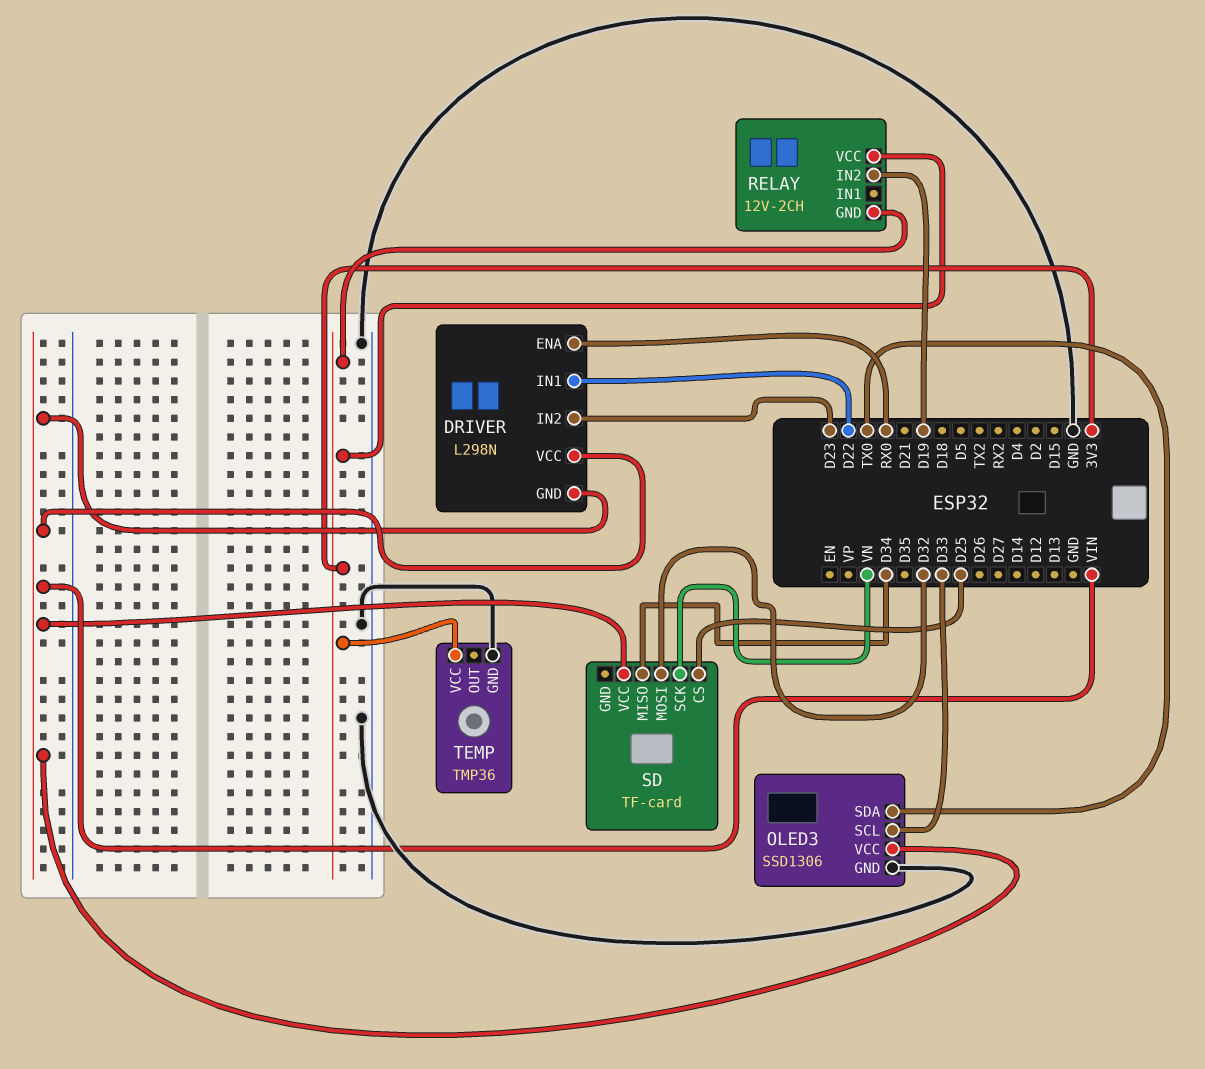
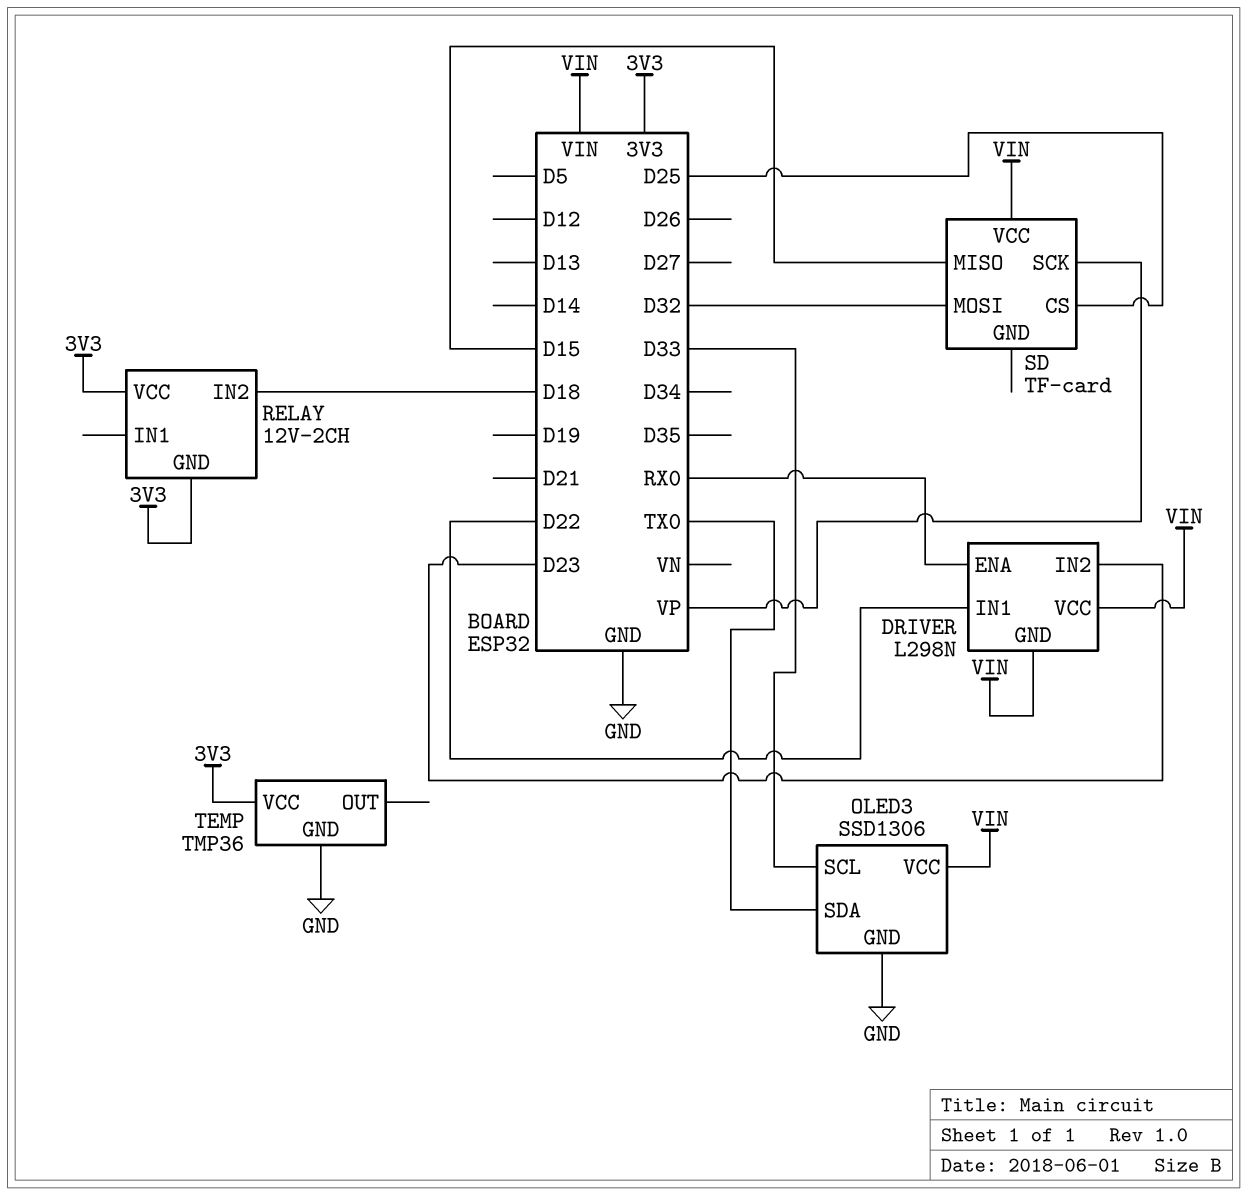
RELAY pin IN2: D19 -> D18
SD pin MISO: D34 -> D15
SD pin SCK: VN -> VP

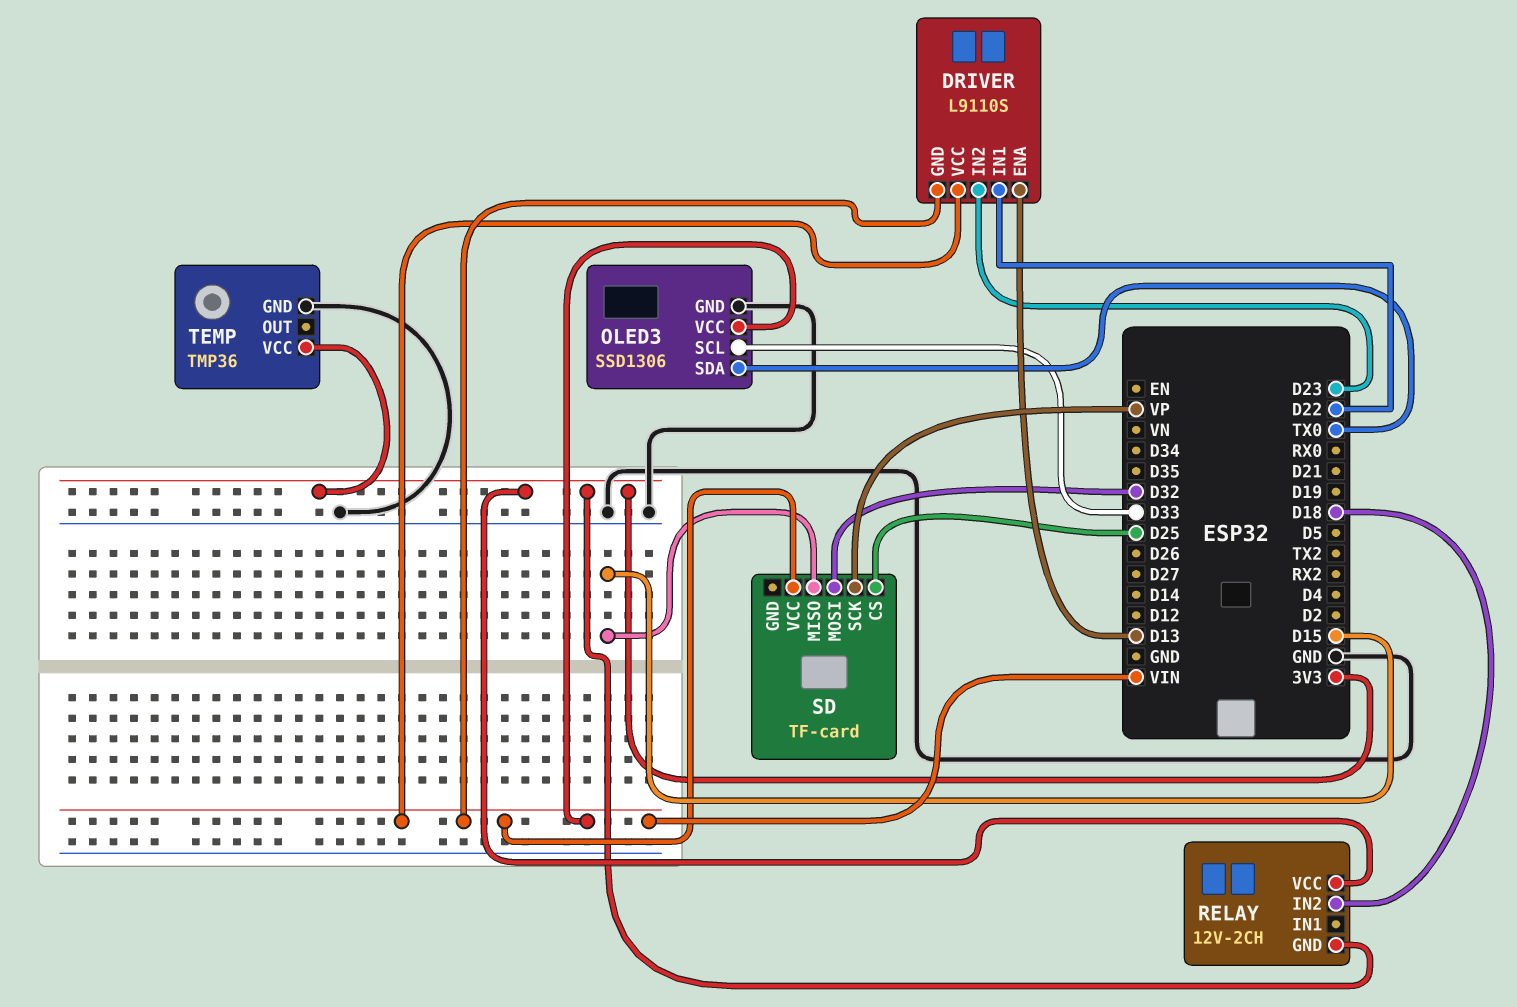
DRIVER: L298N -> L9110S
DRIVER pin ENA: RX0 -> D13

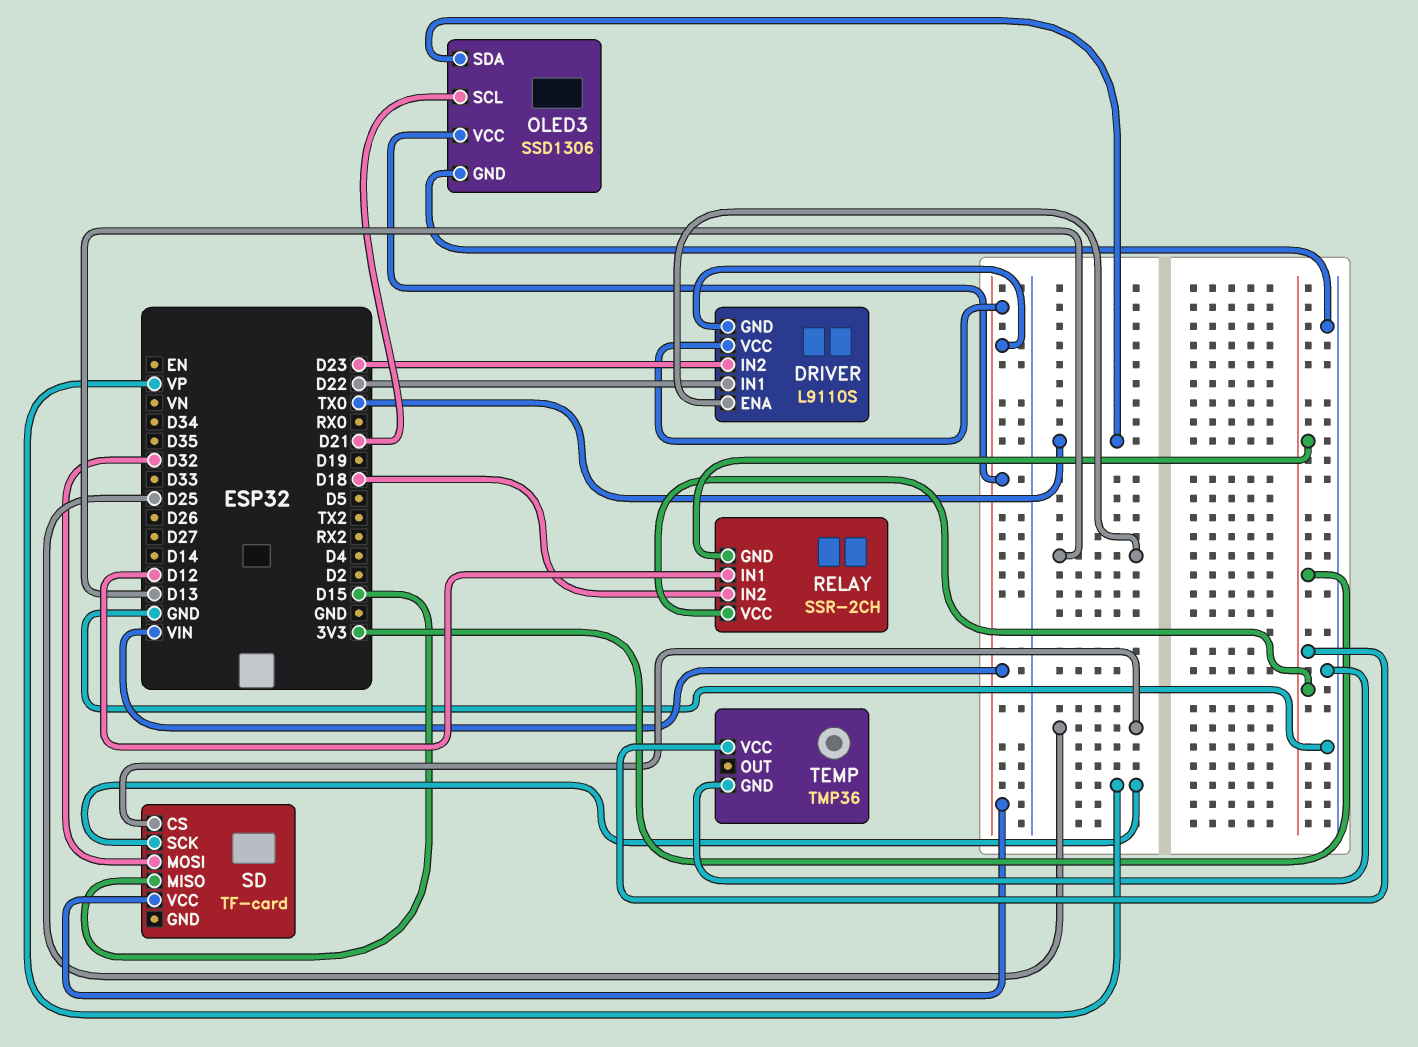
OLED3 pin SCL: D33 -> D21
RELAY: 12V-2CH -> SSR-2CH
RELAY pin IN1: none -> D12

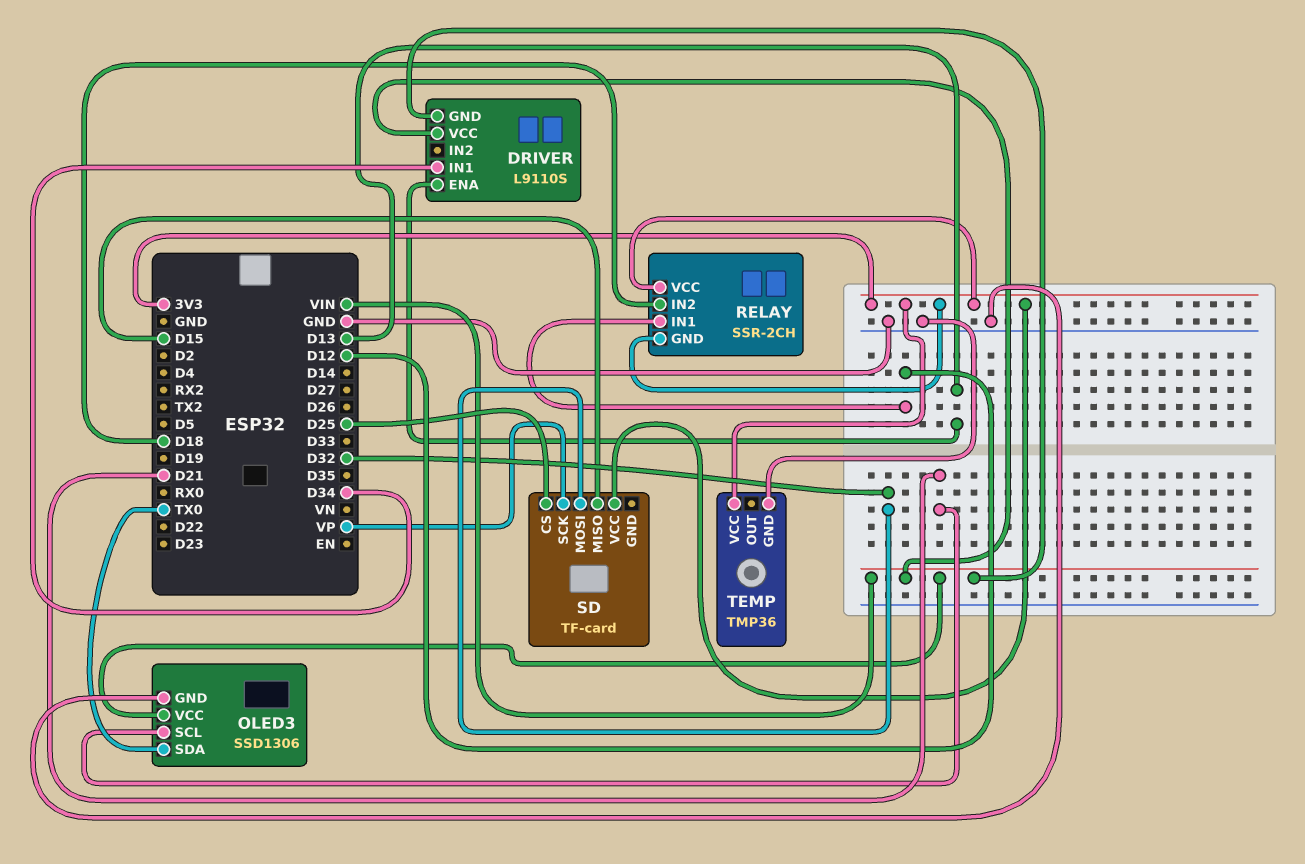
DRIVER pin IN1: D22 -> D34
DRIVER pin IN2: D23 -> none
SD pin VCC: VIN -> 3V3

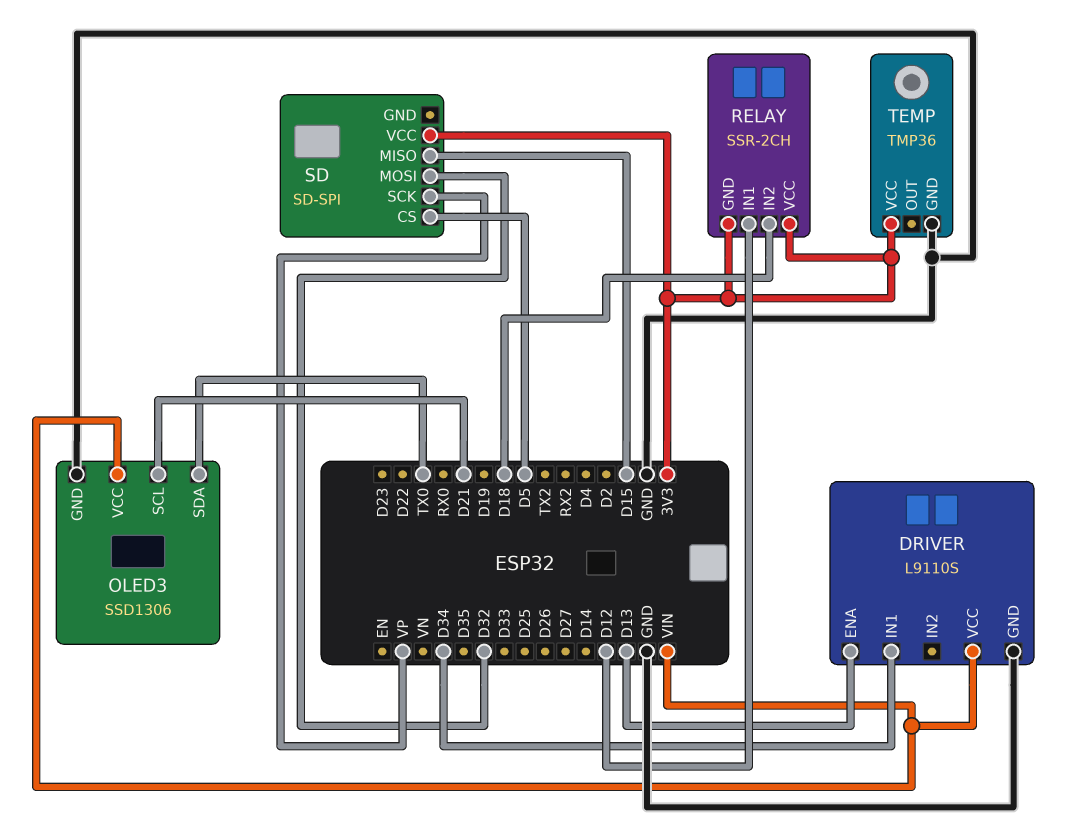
DRIVER pin GND: VIN -> GND
SD: TF-card -> SD-SPI
SD pin CS: D25 -> D5

